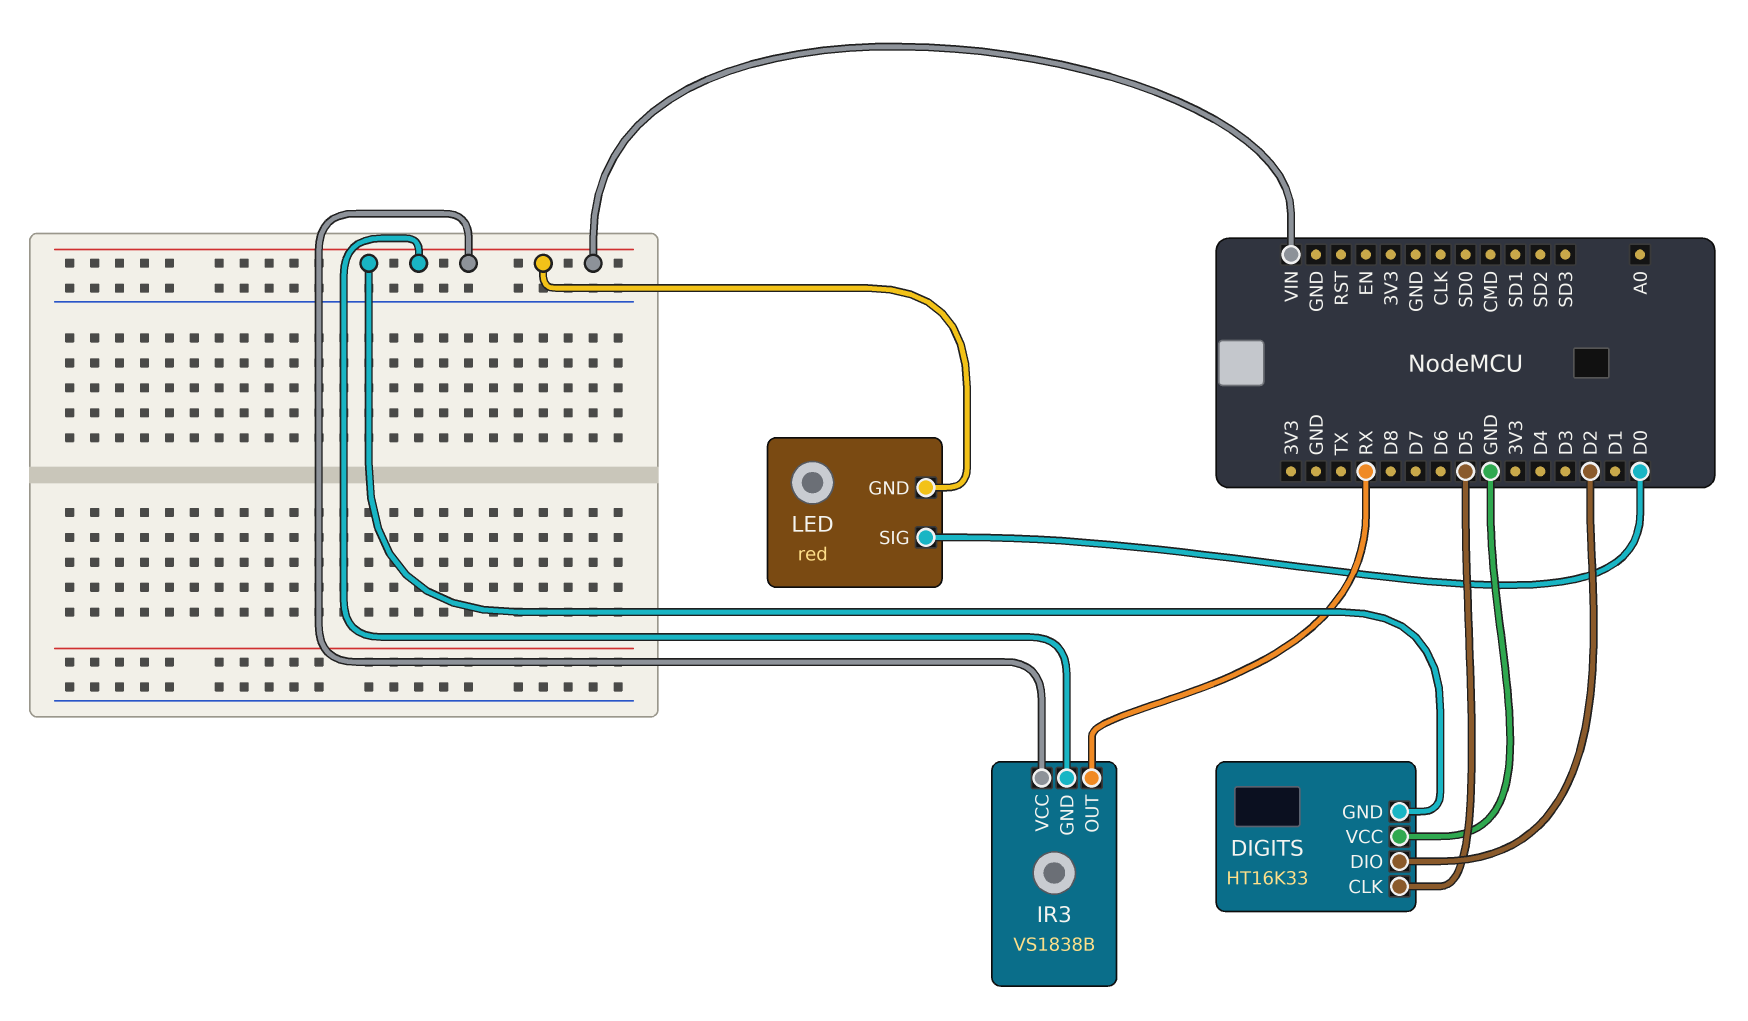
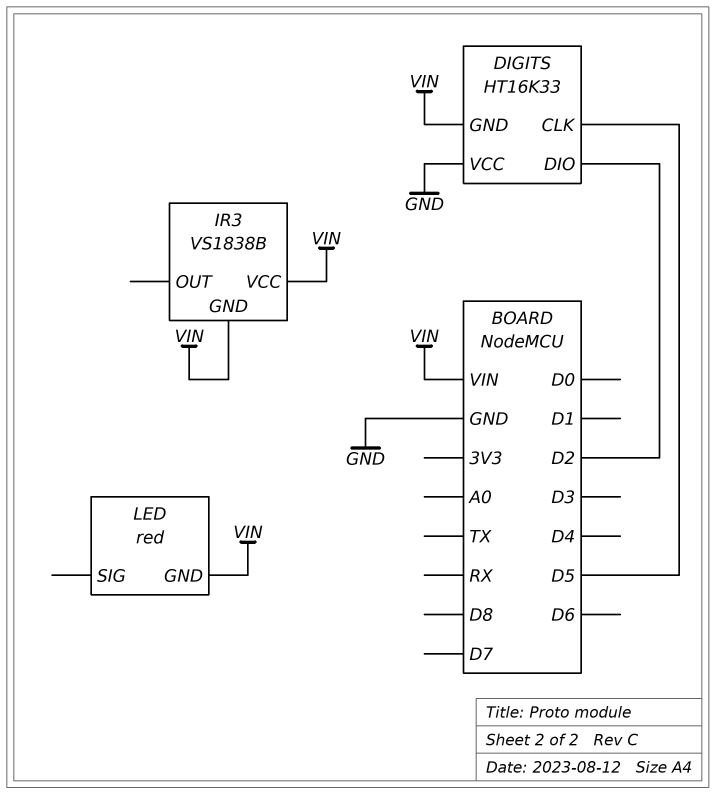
IR3 pin OUT: RX -> none
LED pin SIG: D0 -> none

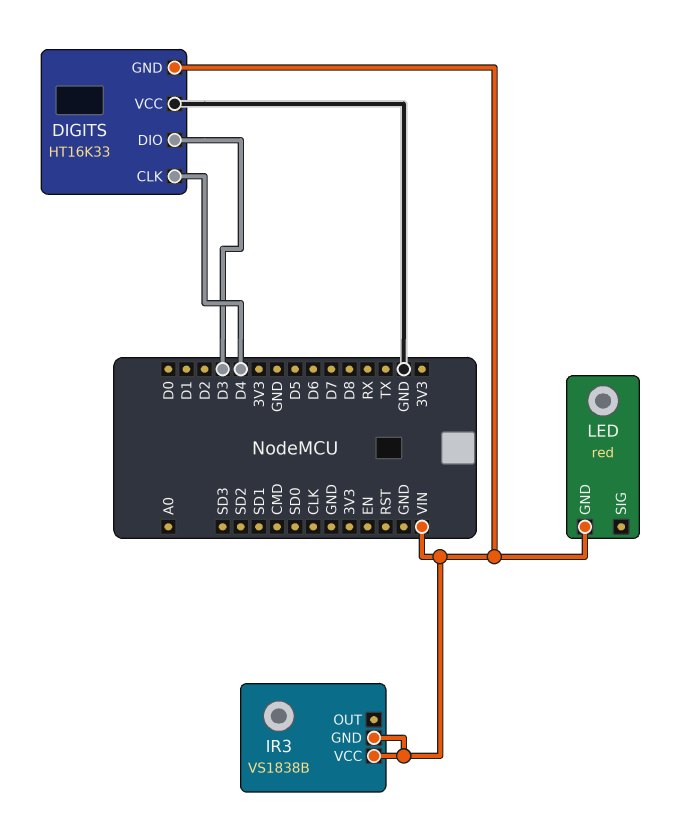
DIGITS pin CLK: D5 -> D4
DIGITS pin DIO: D2 -> D3

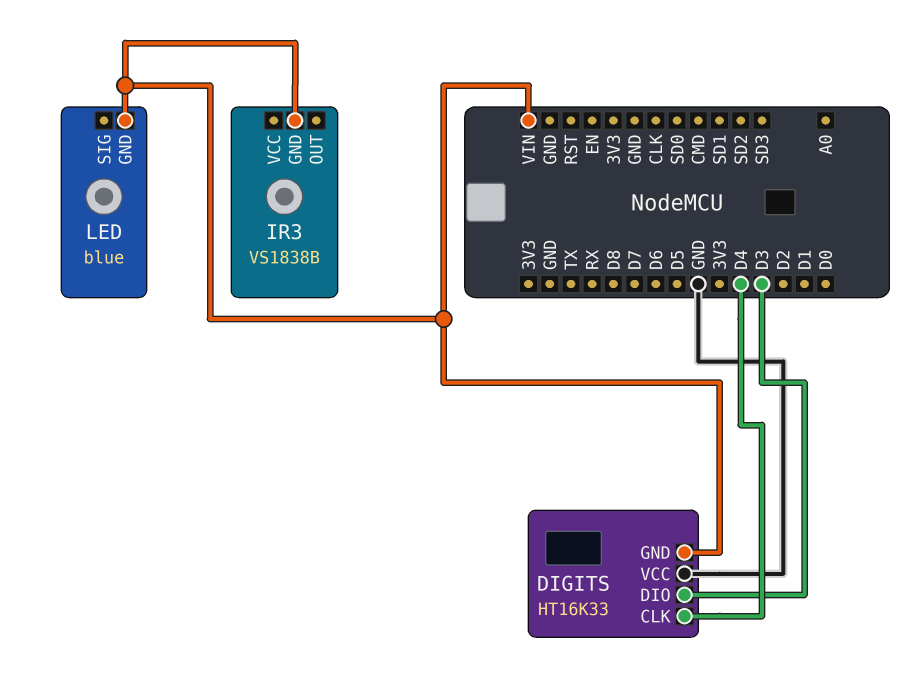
IR3 pin VCC: VIN -> none
LED: red -> blue

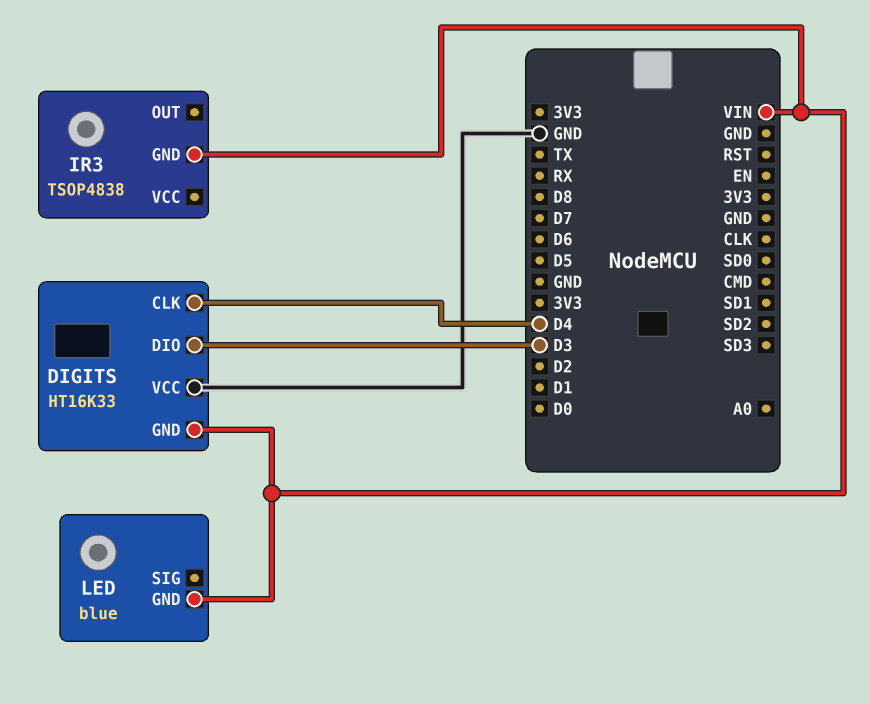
IR3: VS1838B -> TSOP4838

